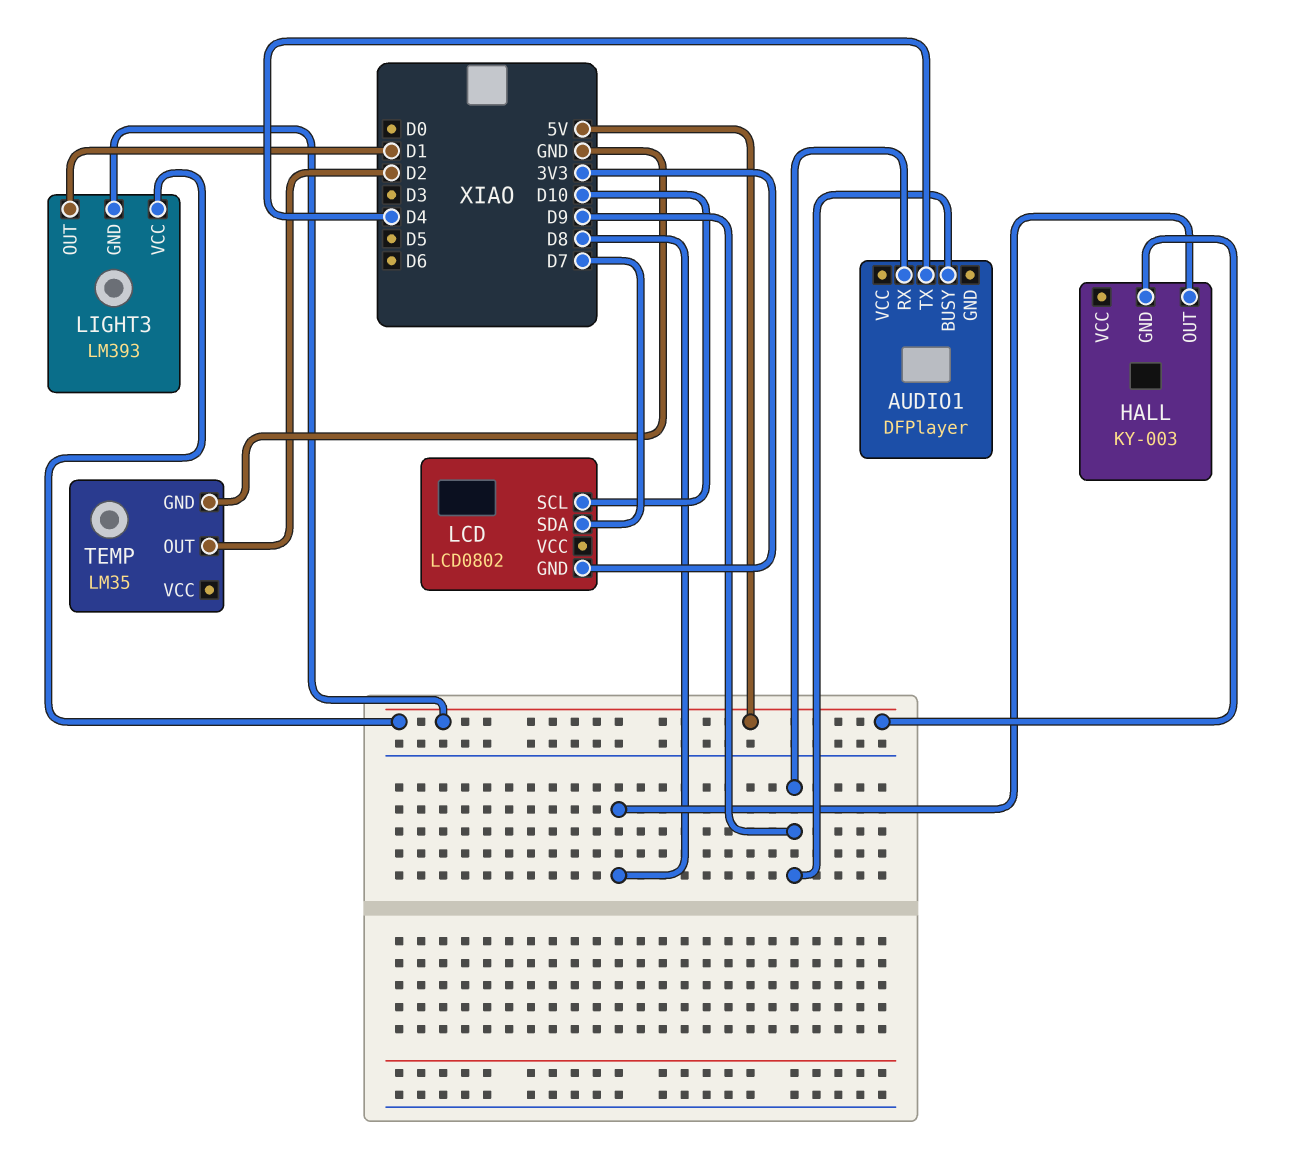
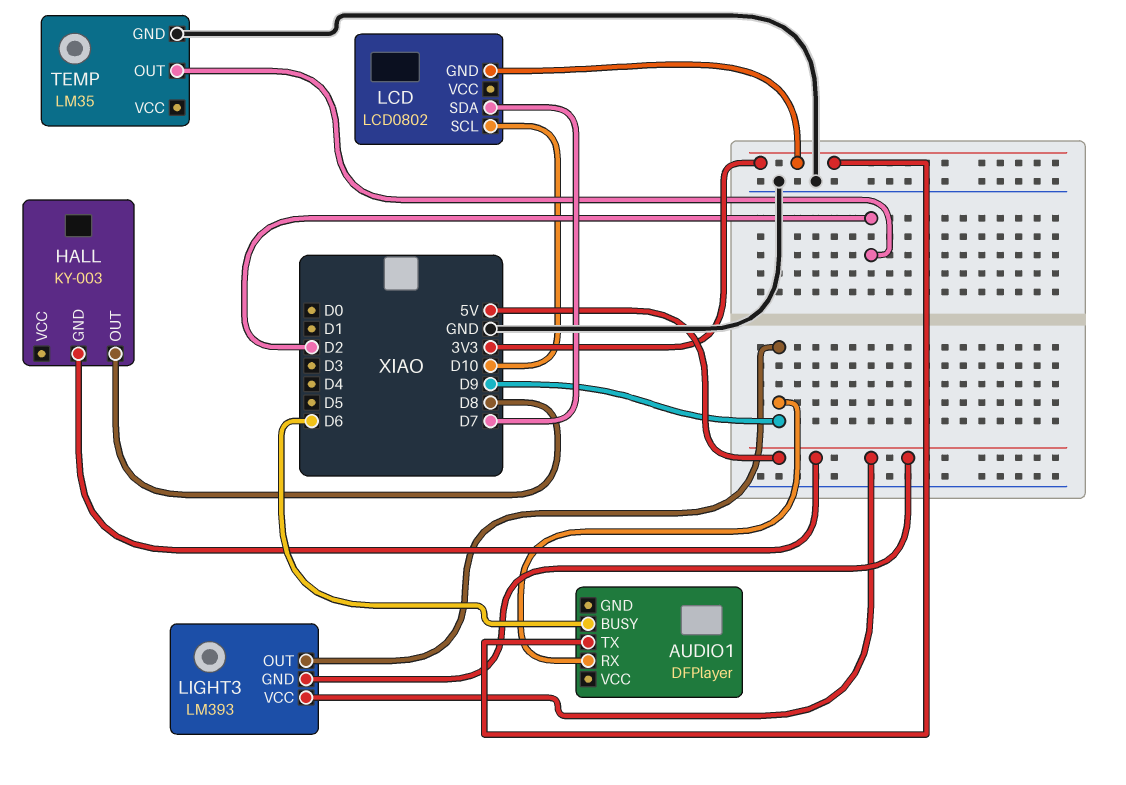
AUDIO1 pin BUSY: D9 -> D6
AUDIO1 pin TX: D4 -> 3V3
LIGHT3 pin OUT: D1 -> D9

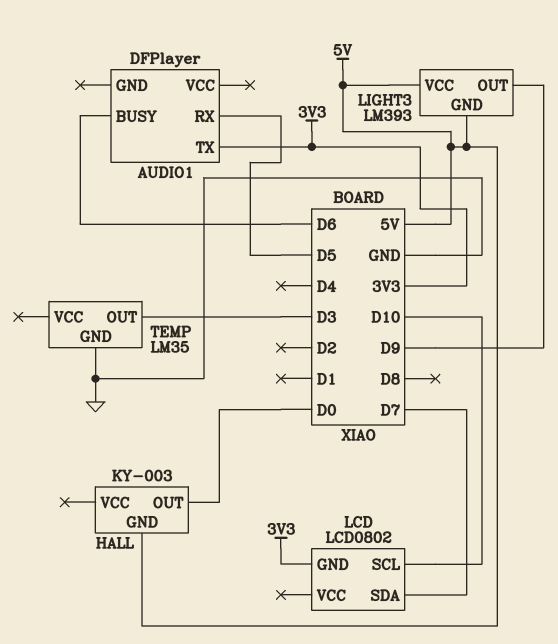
AUDIO1 pin RX: D9 -> D5
HALL pin OUT: D8 -> D0
TEMP pin OUT: D2 -> D3

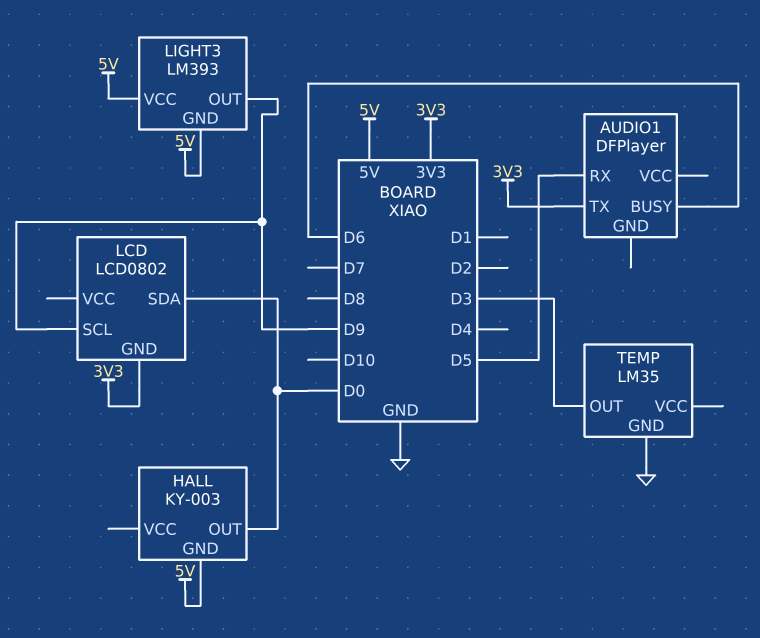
LCD pin SCL: D10 -> D9
LCD pin SDA: D7 -> D0

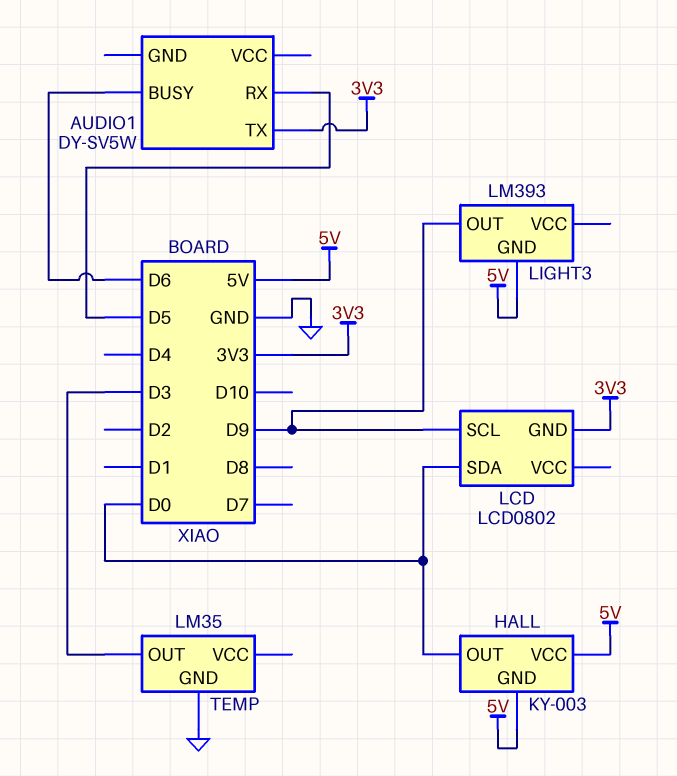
AUDIO1: DFPlayer -> DY-SV5W
HALL pin VCC: none -> 5V
LIGHT3 pin VCC: 5V -> none

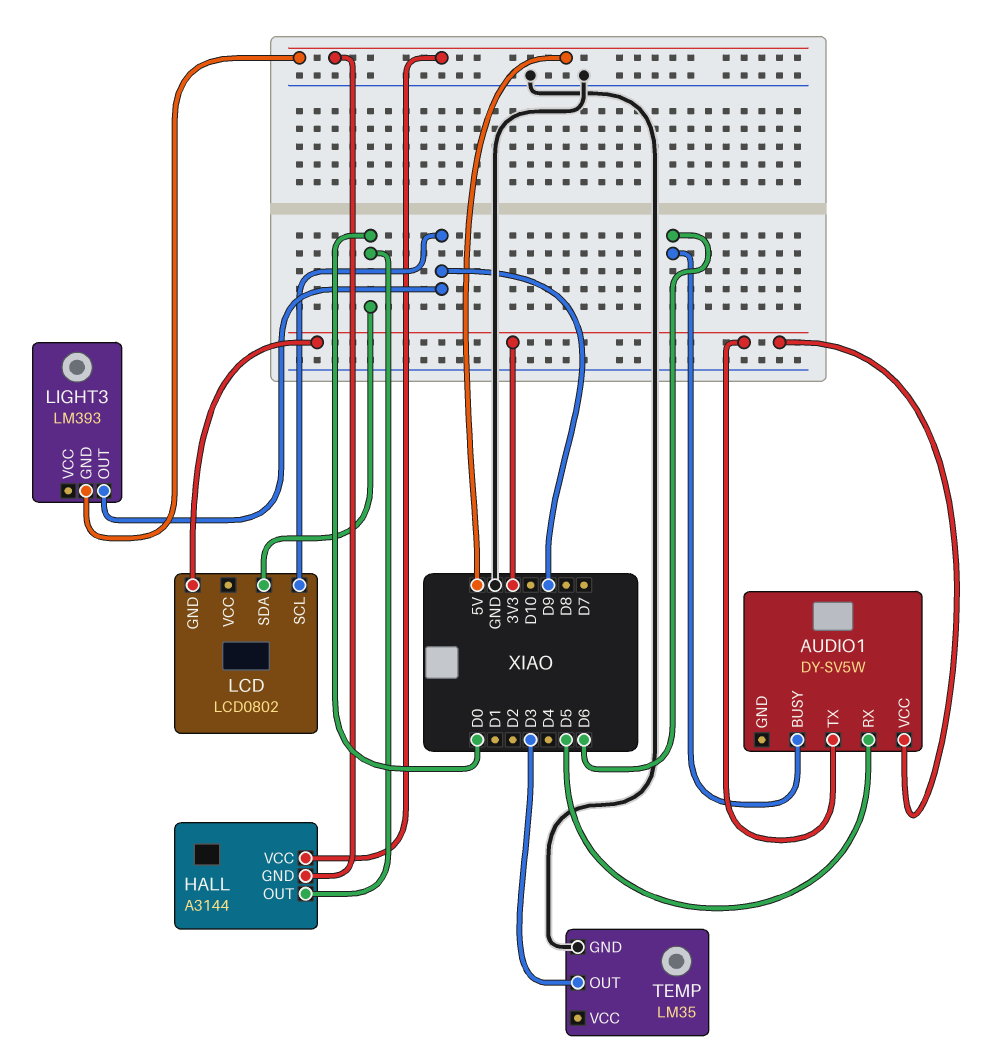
AUDIO1 pin VCC: none -> 3V3
HALL: KY-003 -> A3144

